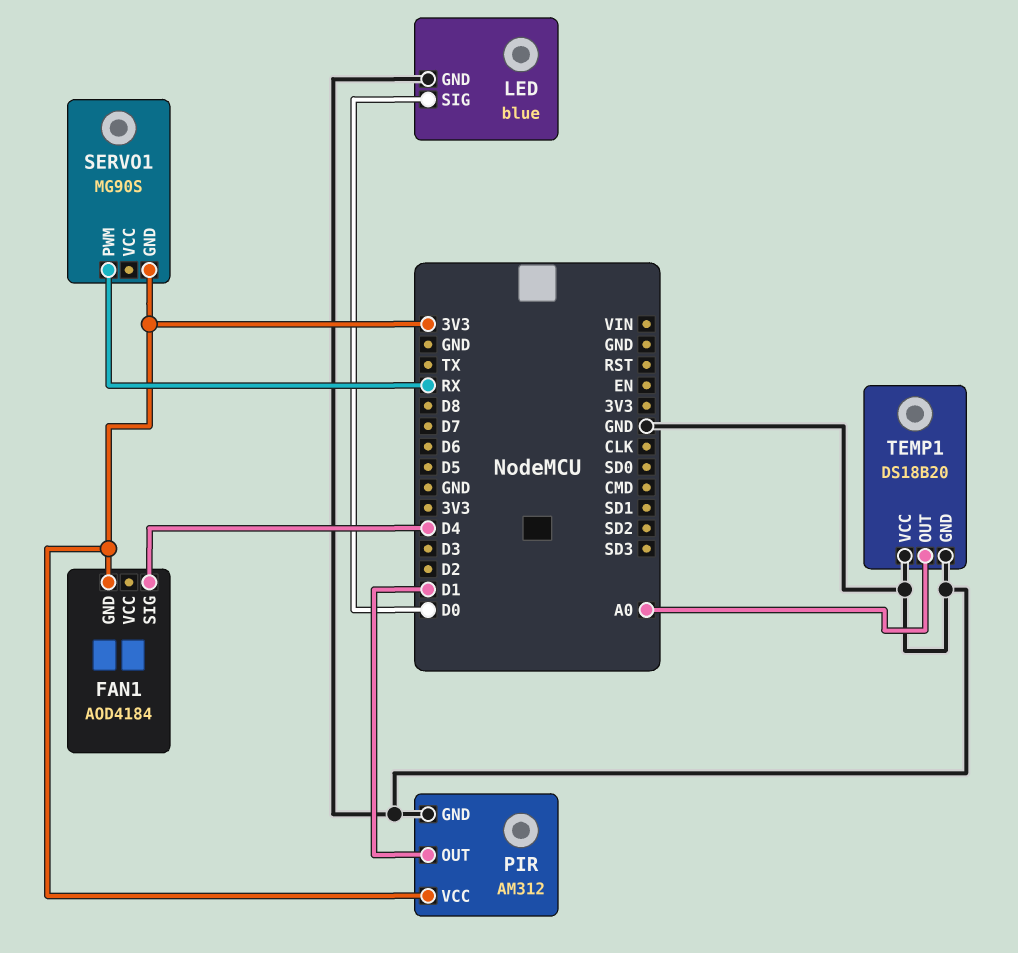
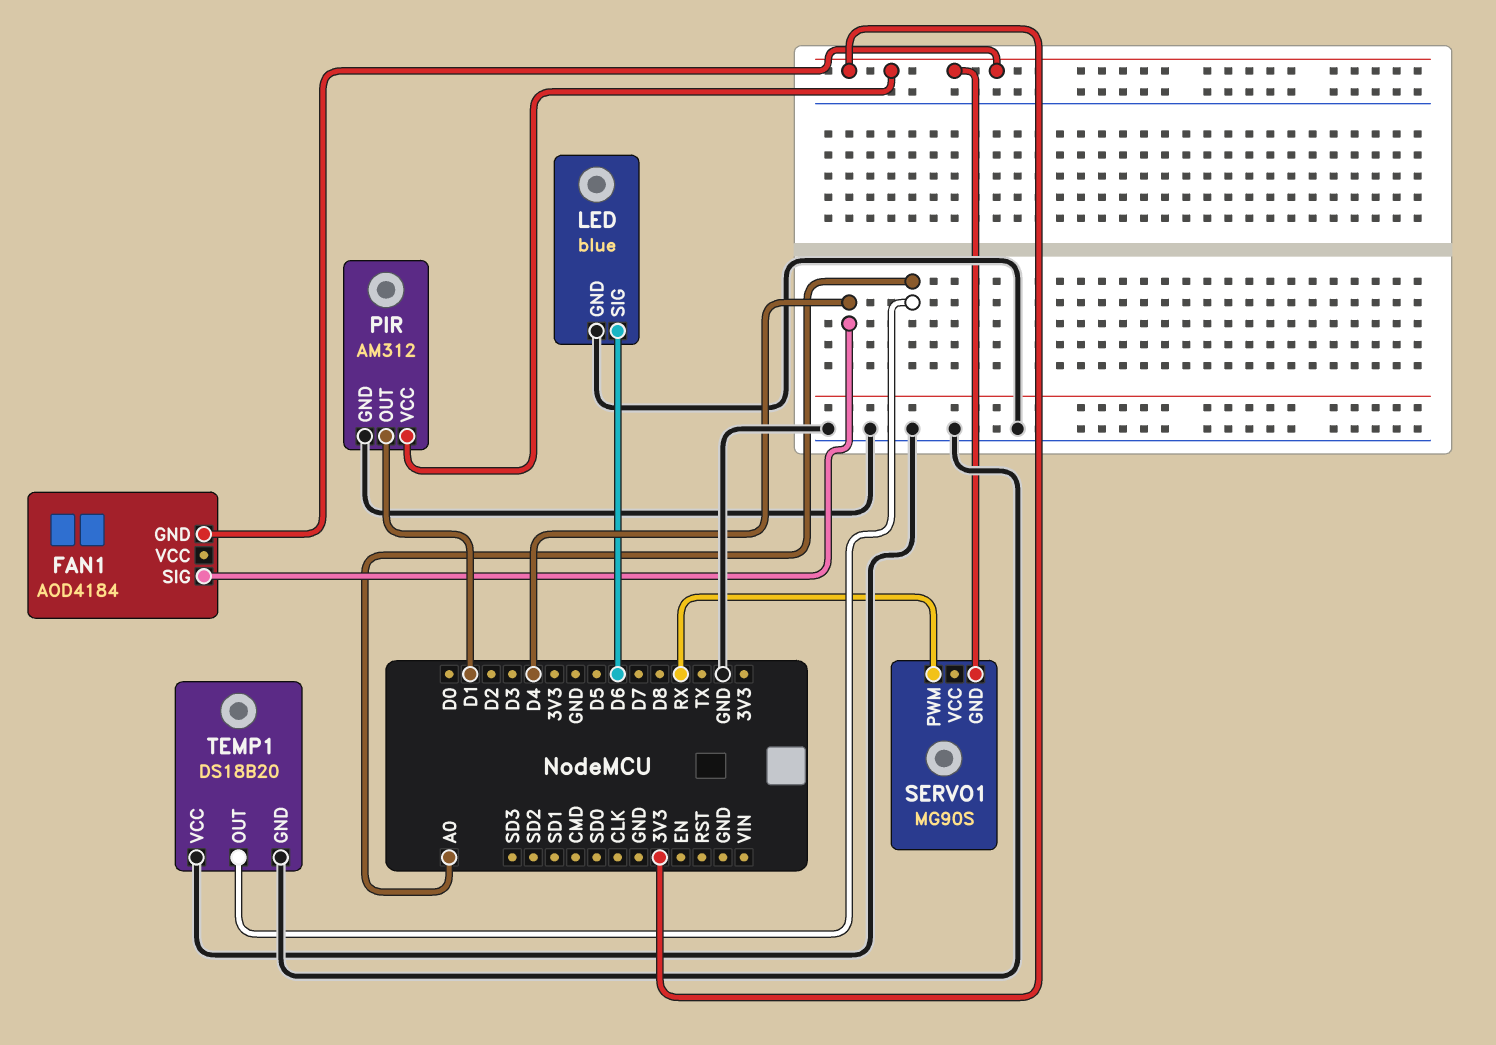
LED pin SIG: D0 -> D6

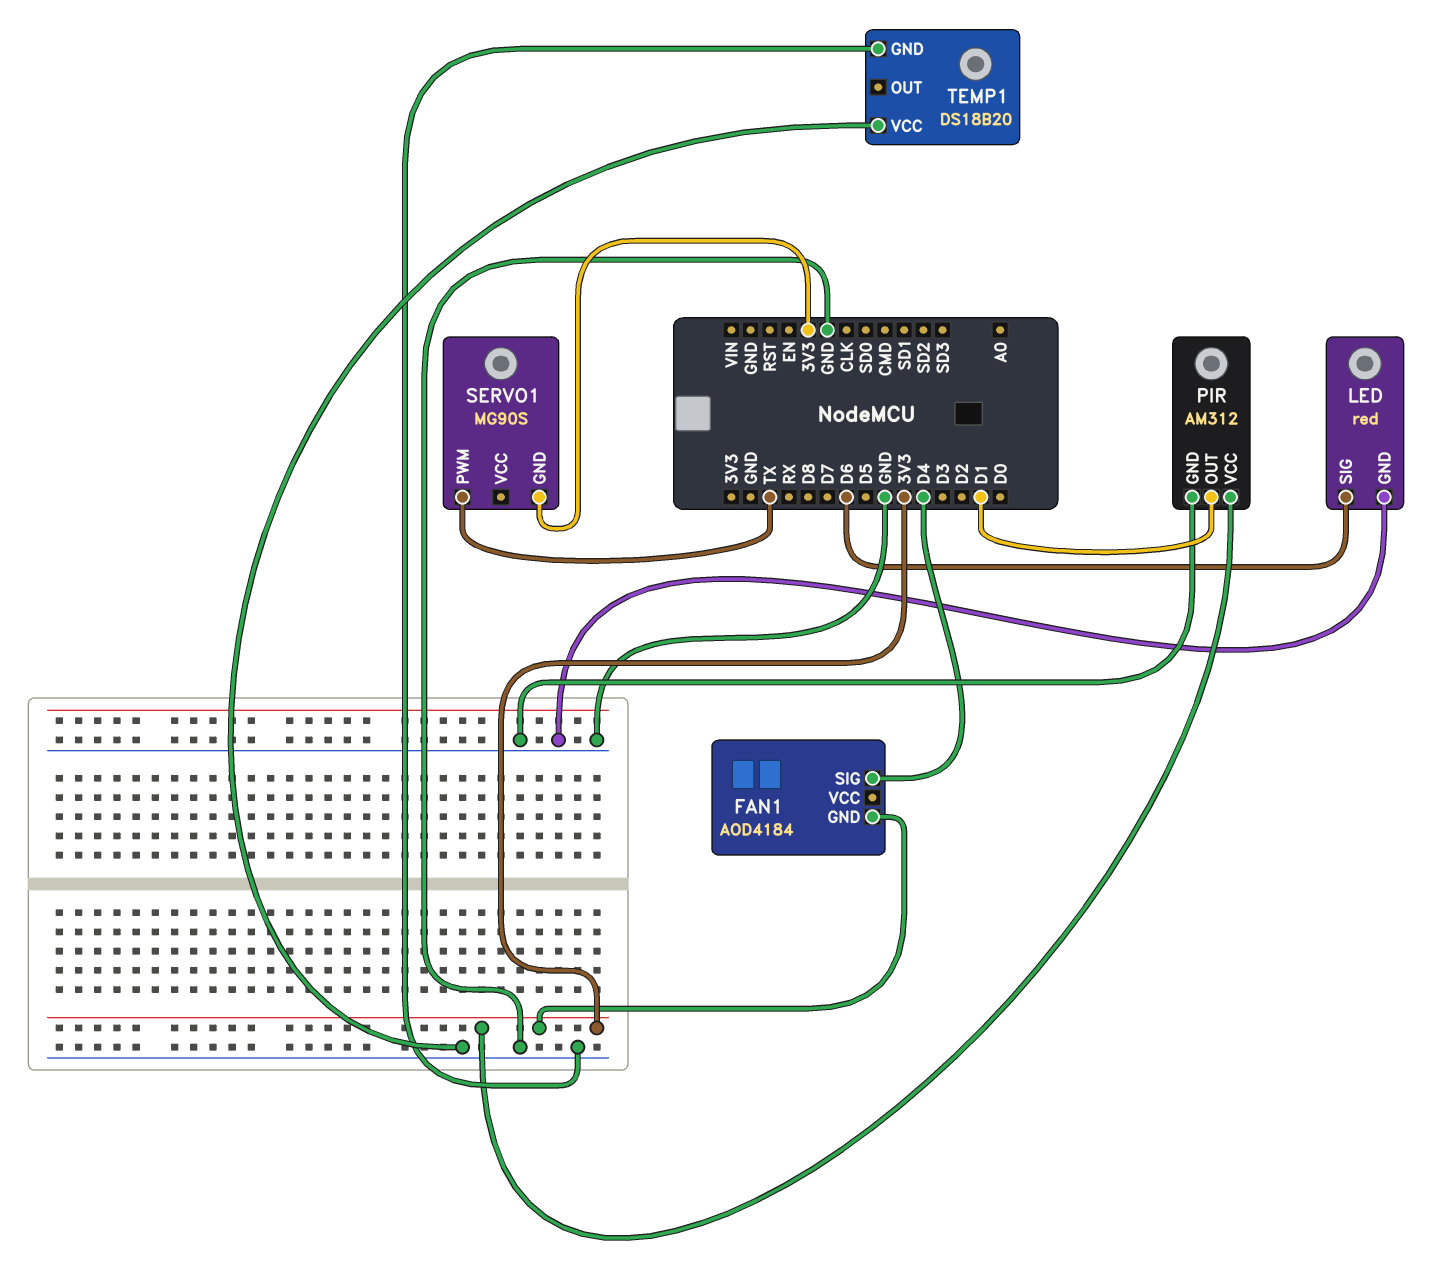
LED: blue -> red
SERVO1 pin PWM: RX -> TX
TEMP1 pin OUT: A0 -> none

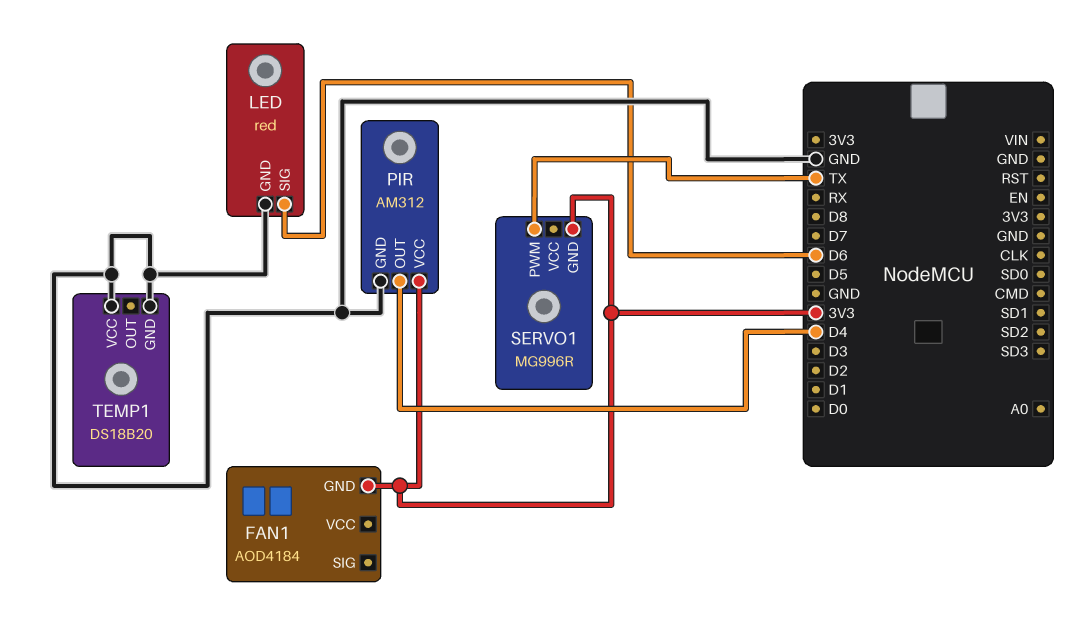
FAN1 pin SIG: D4 -> none
PIR pin OUT: D1 -> D4
SERVO1: MG90S -> MG996R

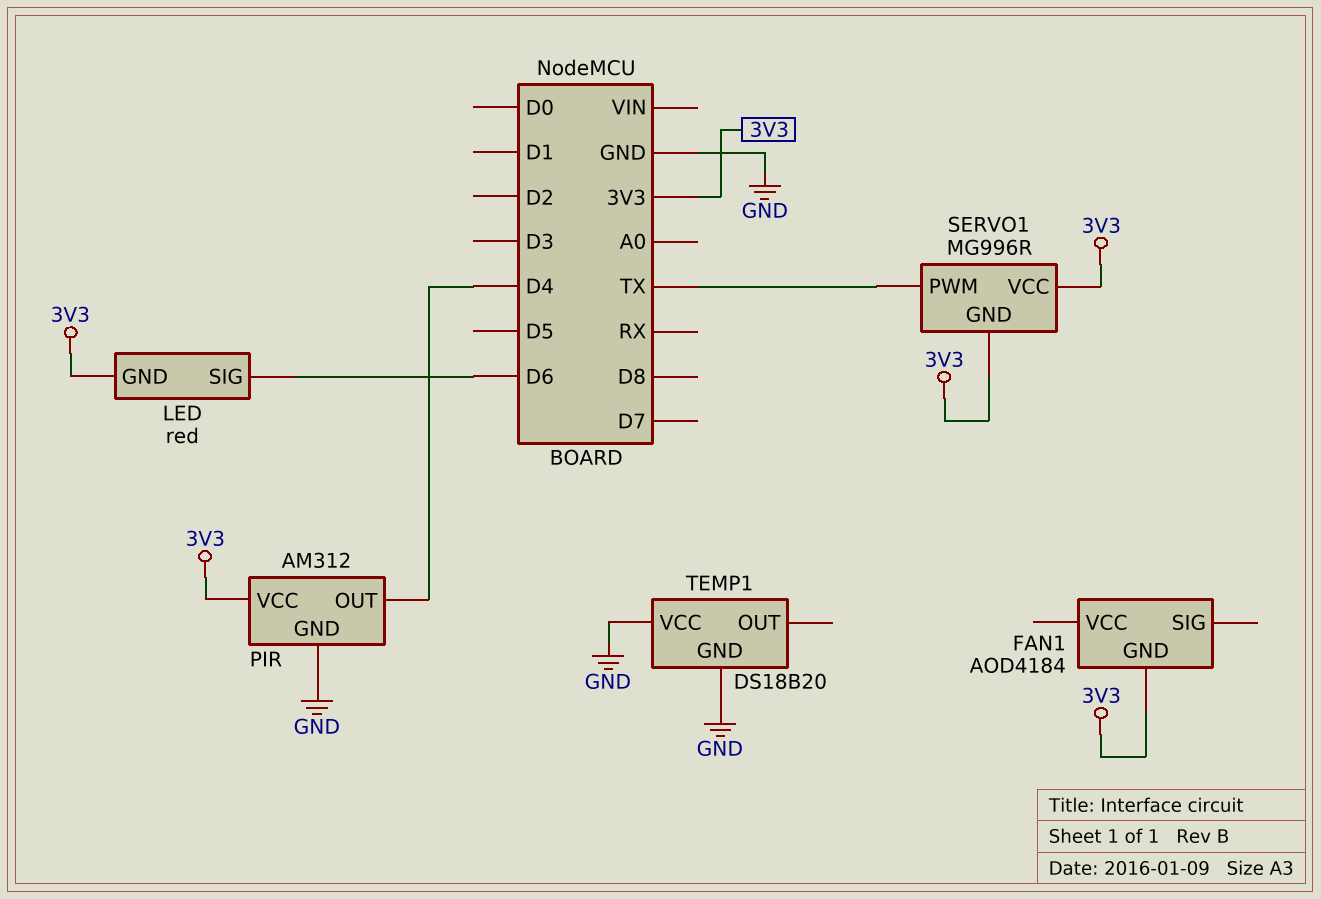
LED pin GND: GND -> 3V3
SERVO1 pin VCC: none -> 3V3

